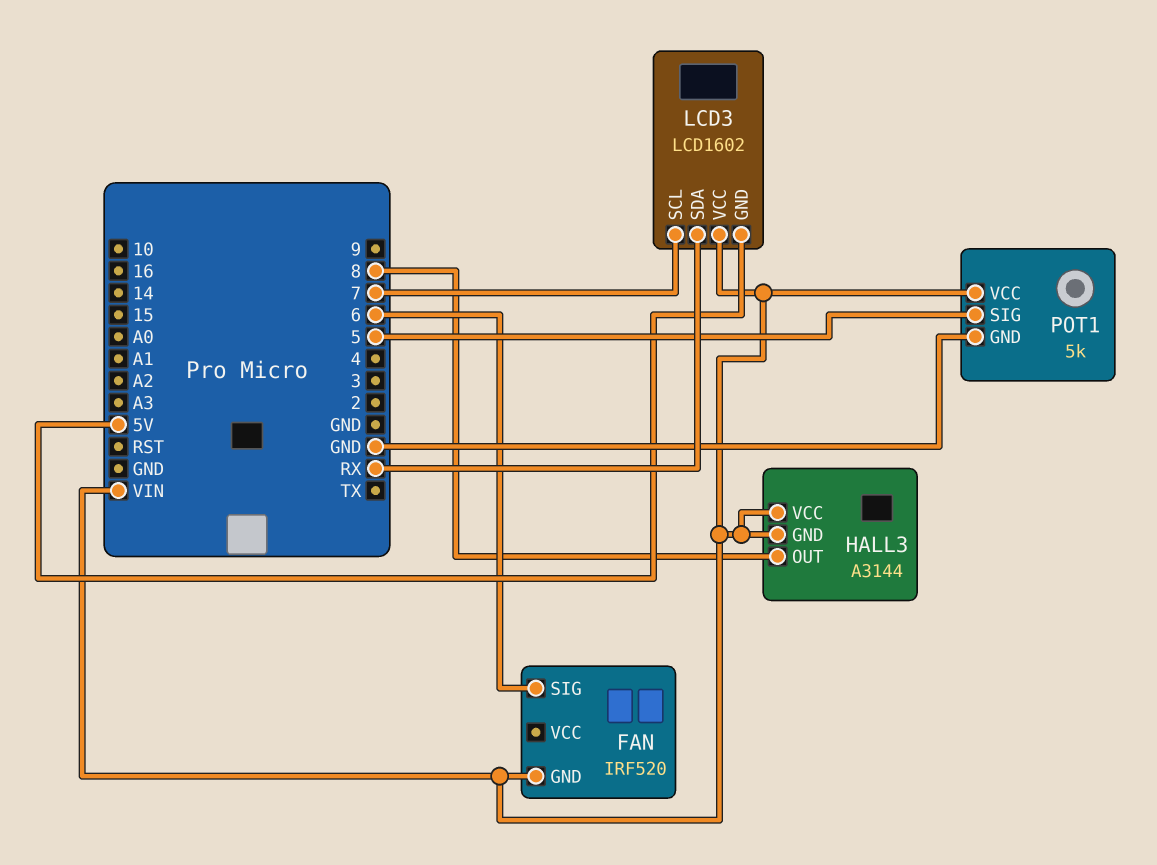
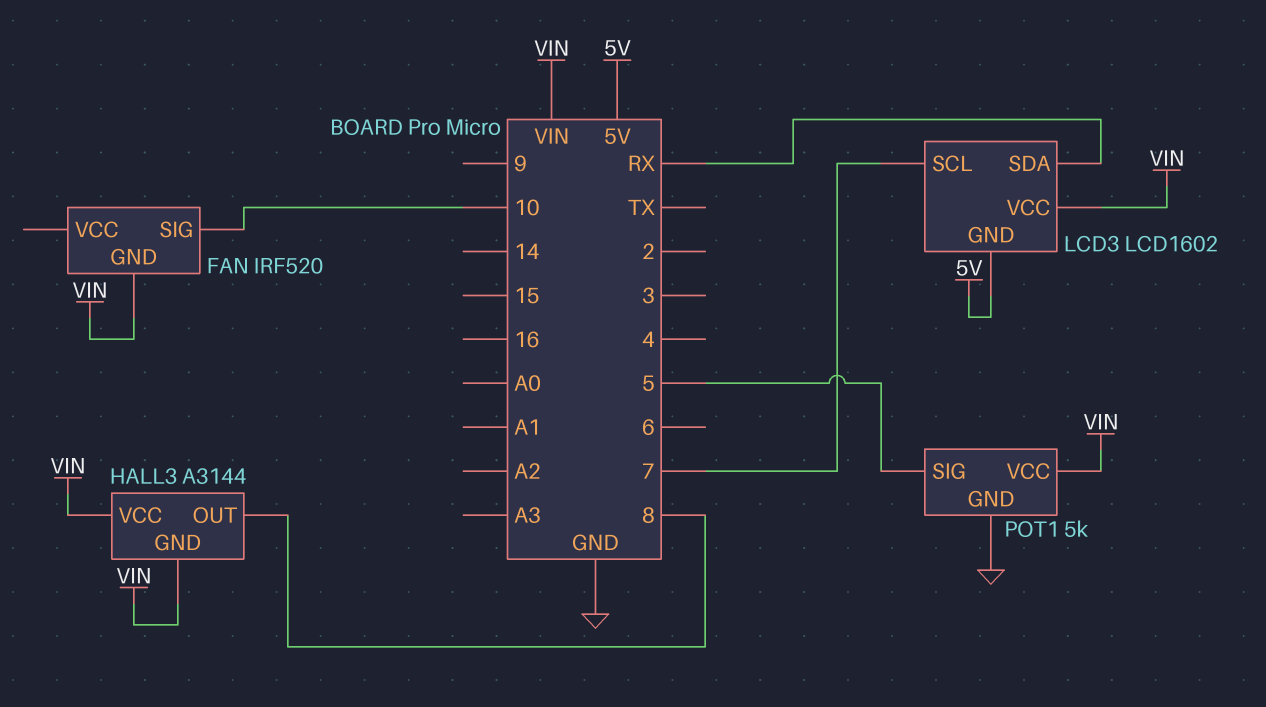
FAN pin SIG: 6 -> 10

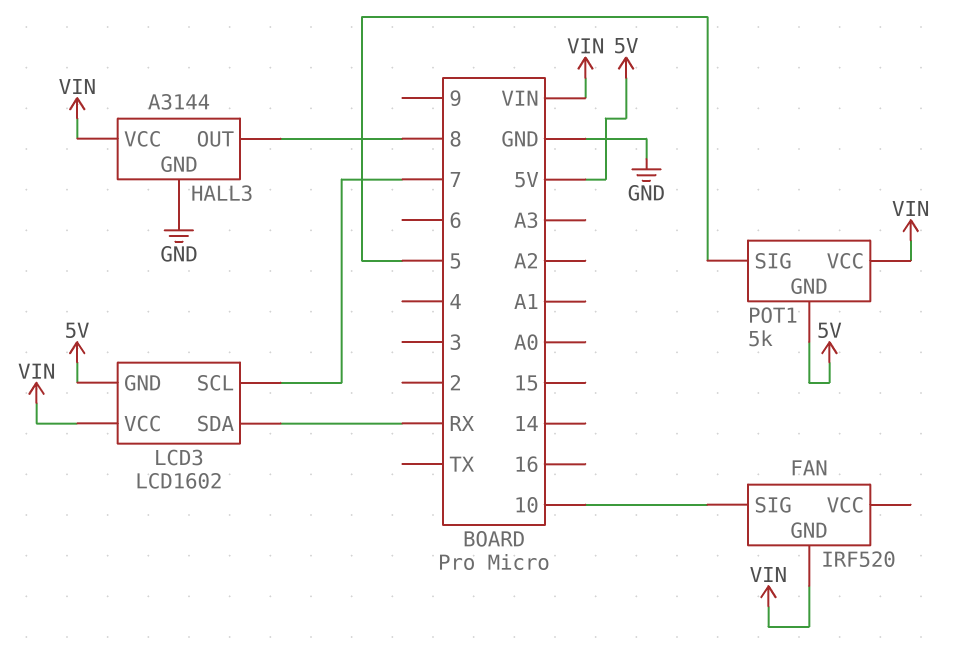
HALL3 pin GND: VIN -> GND
POT1 pin GND: GND -> 5V

